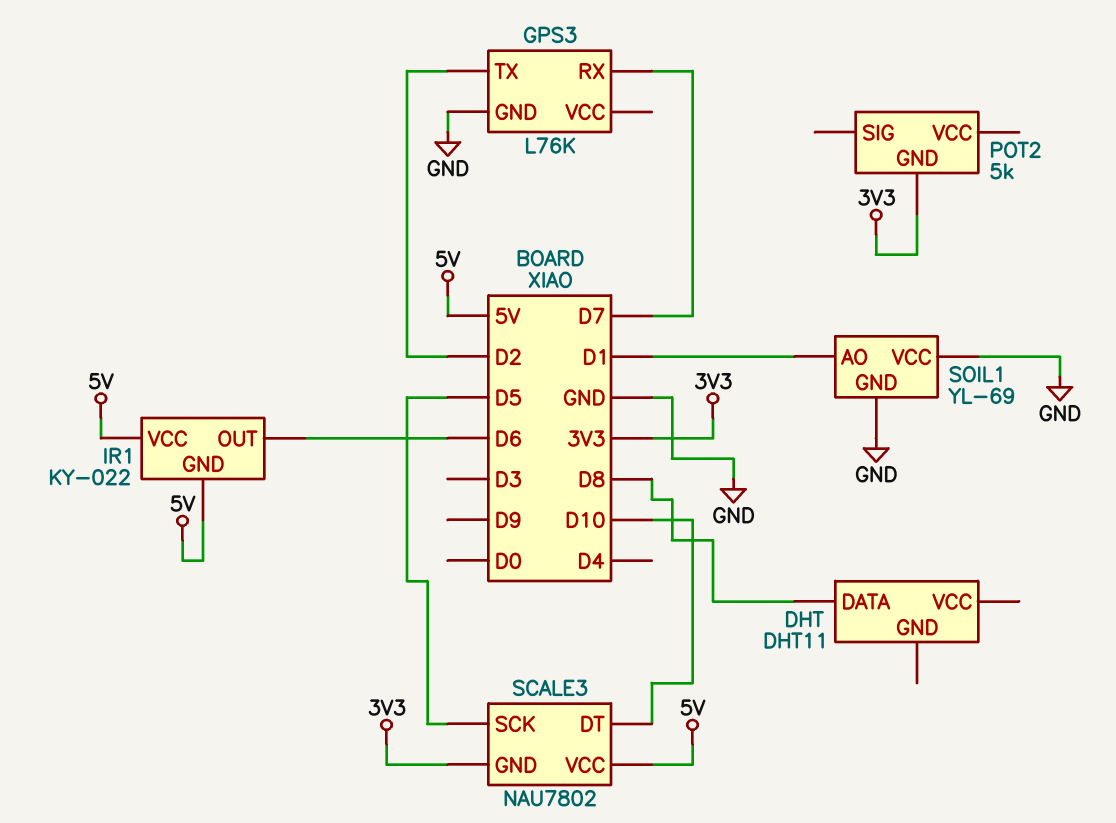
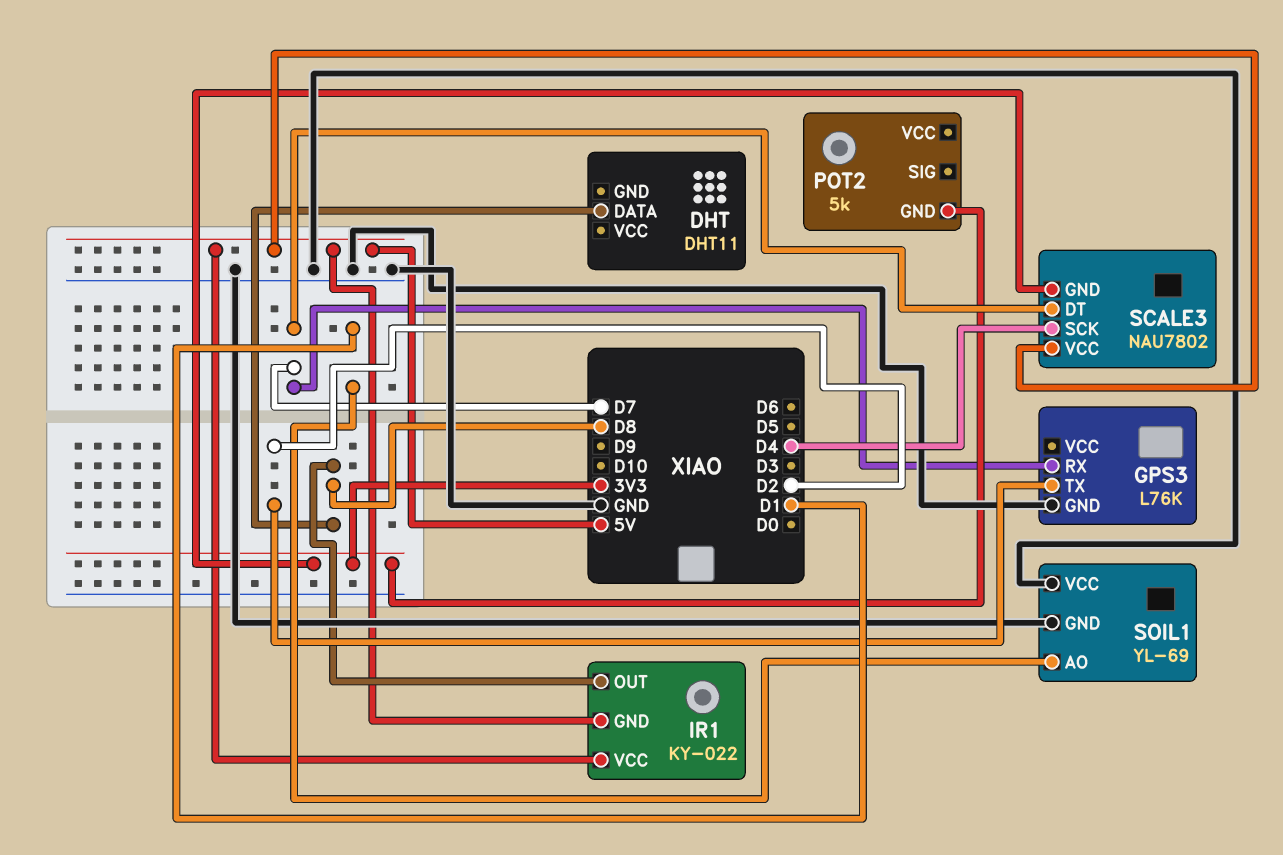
IR1 pin OUT: D6 -> D8
SCALE3 pin DT: D10 -> D7
SCALE3 pin SCK: D5 -> D4

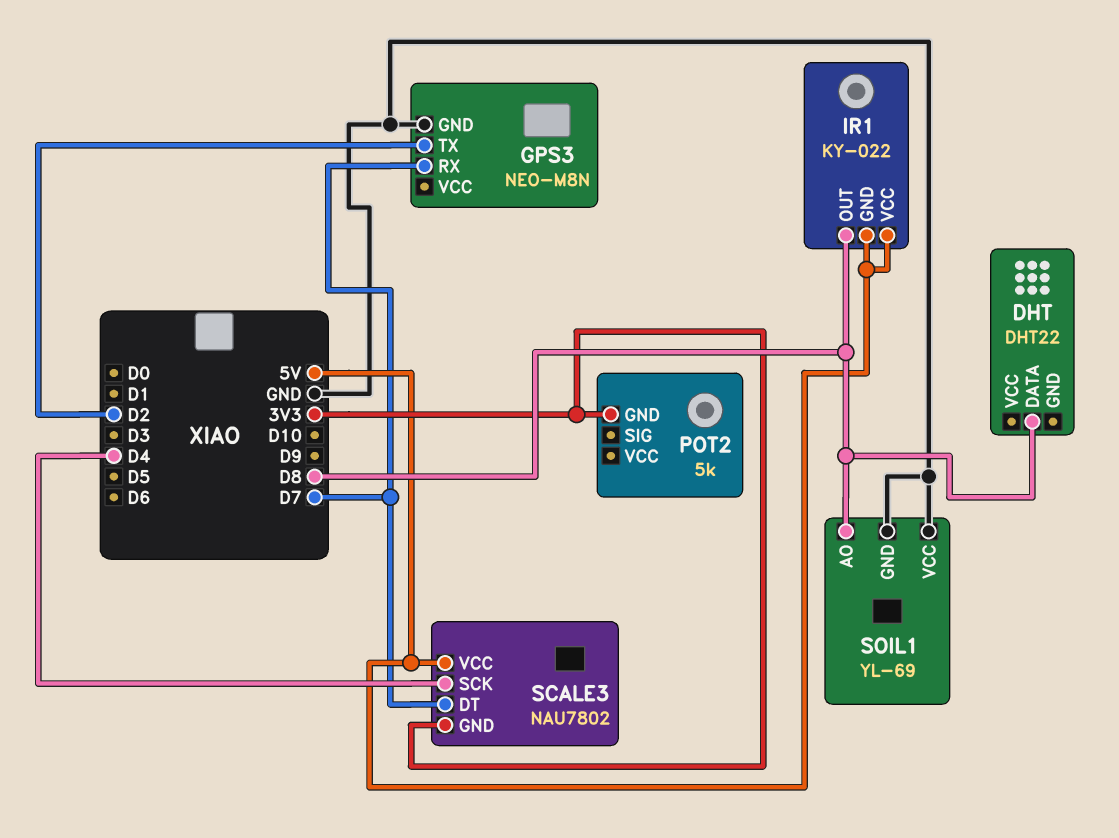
DHT: DHT11 -> DHT22
GPS3: L76K -> NEO-M8N
SOIL1 pin AO: D1 -> D8

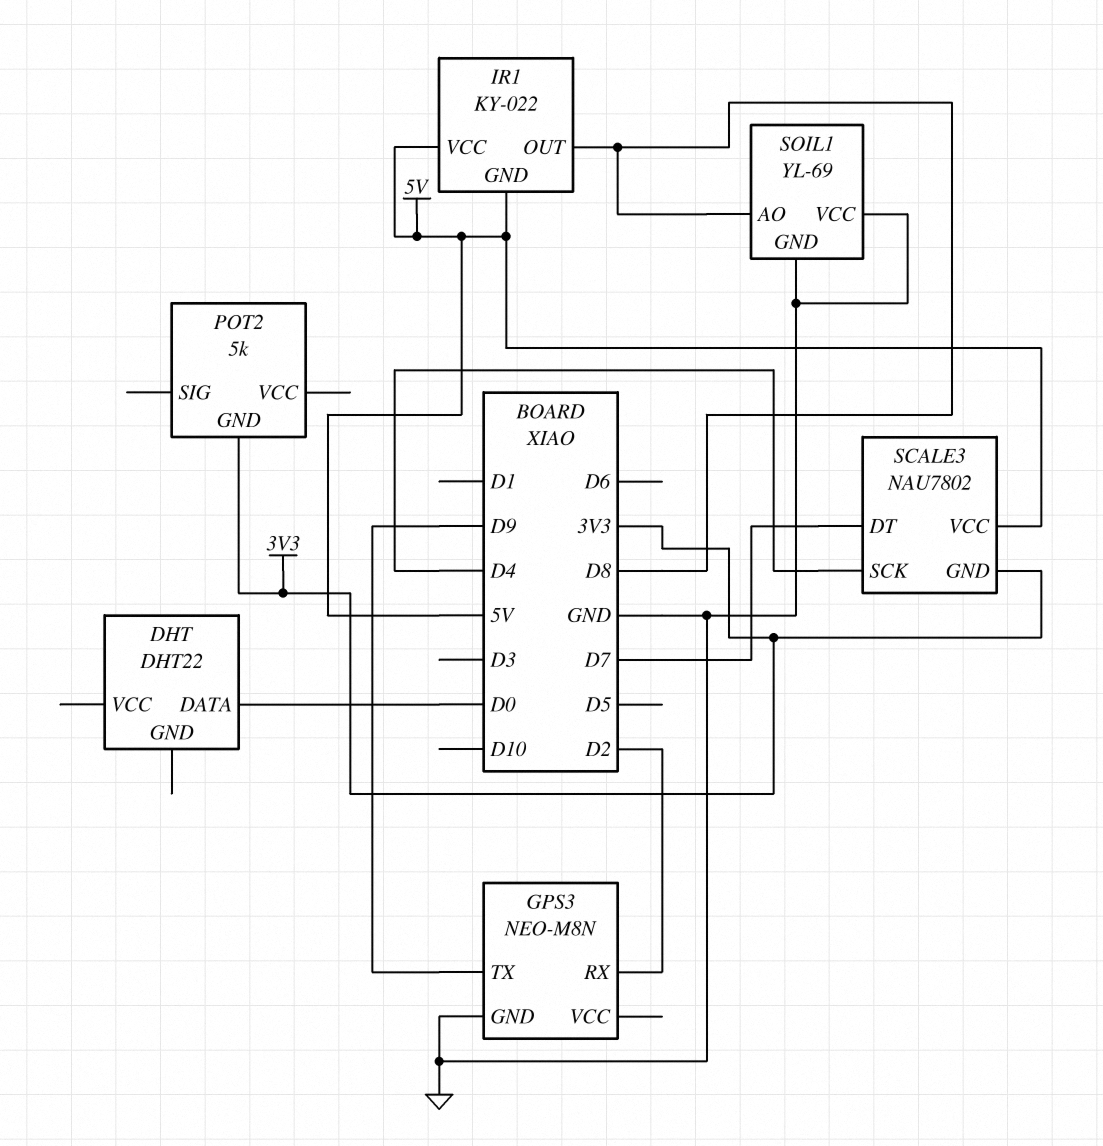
DHT pin DATA: D8 -> D0
GPS3 pin RX: D7 -> D2
GPS3 pin TX: D2 -> D9

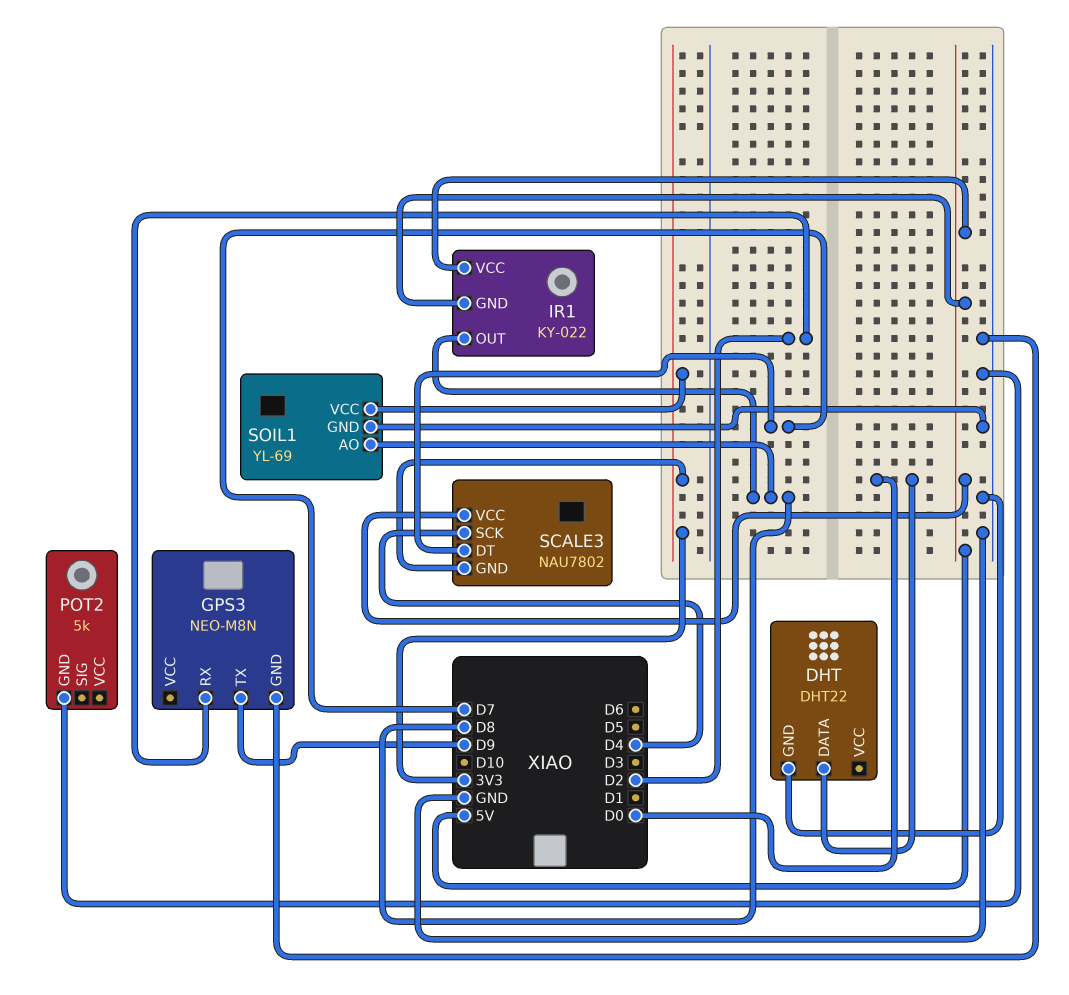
DHT pin GND: none -> GND
POT2 pin GND: 3V3 -> GND
SOIL1 pin VCC: GND -> 3V3

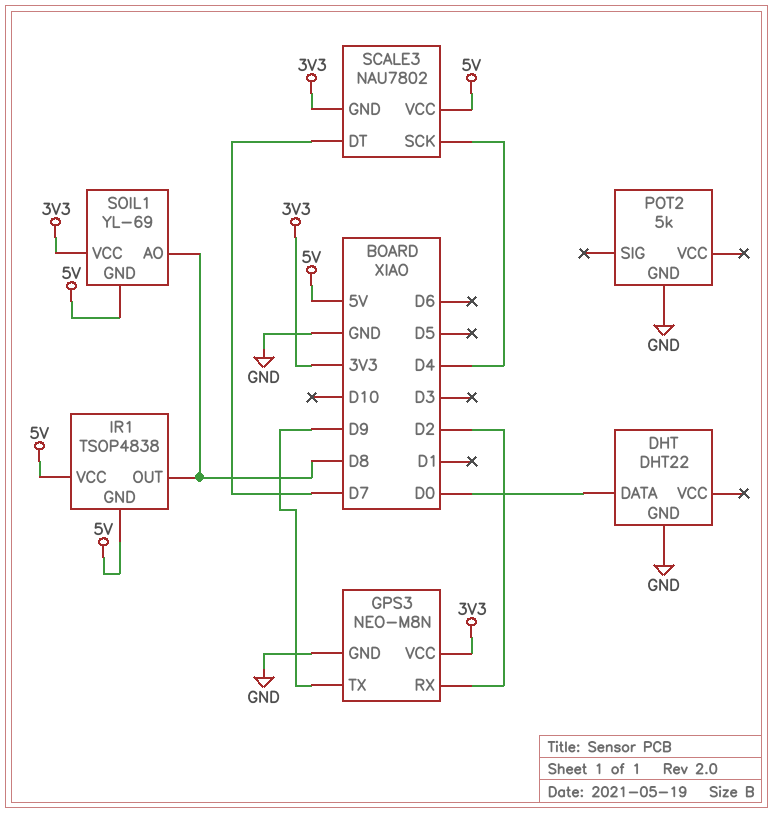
GPS3 pin VCC: none -> 3V3
IR1: KY-022 -> TSOP4838
SOIL1 pin GND: GND -> 5V

